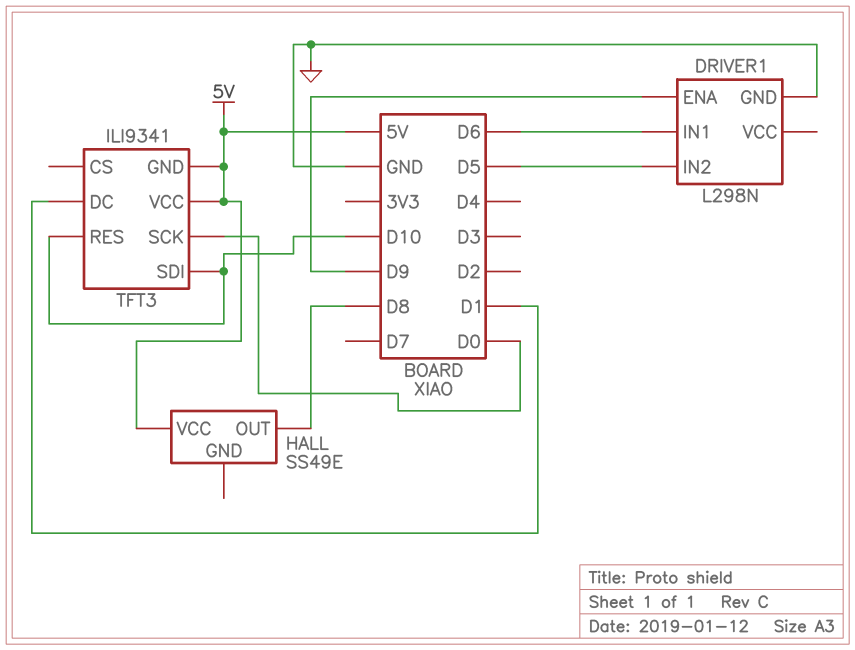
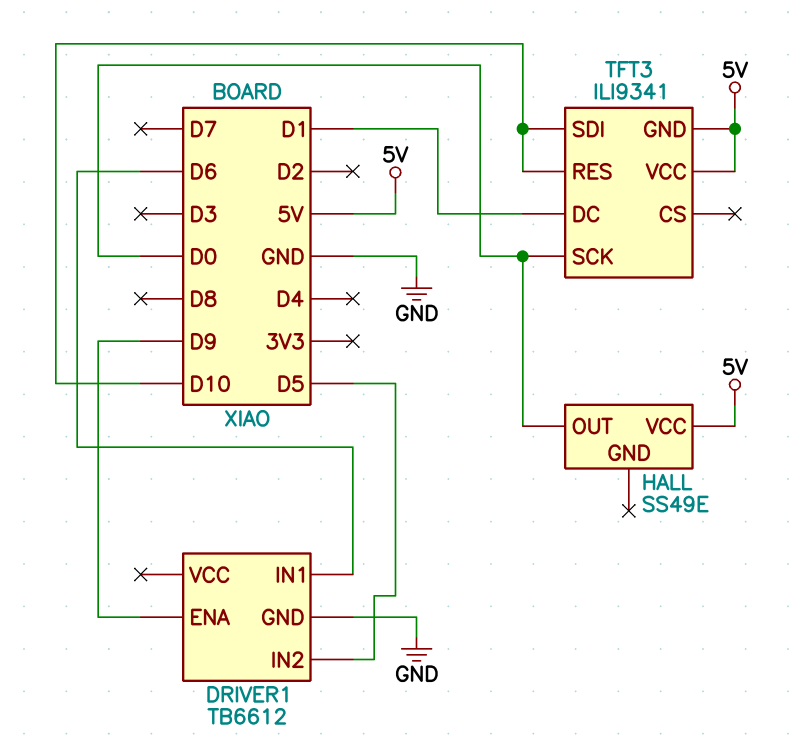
DRIVER1: L298N -> TB6612
HALL pin OUT: D8 -> D0

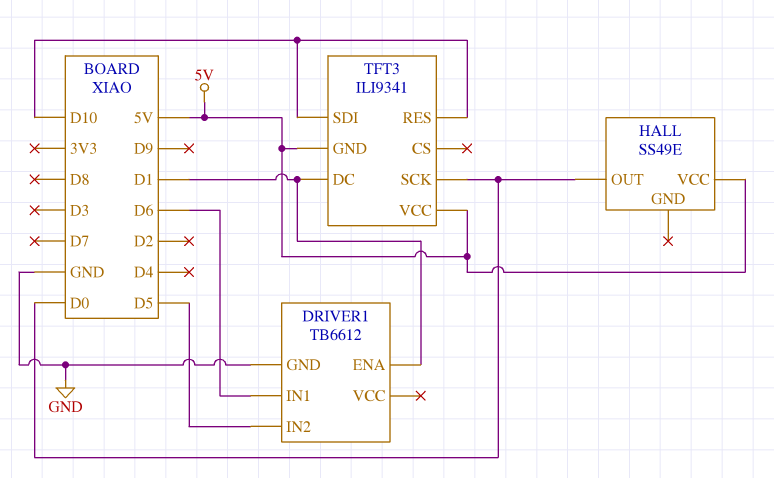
DRIVER1 pin ENA: D9 -> D1

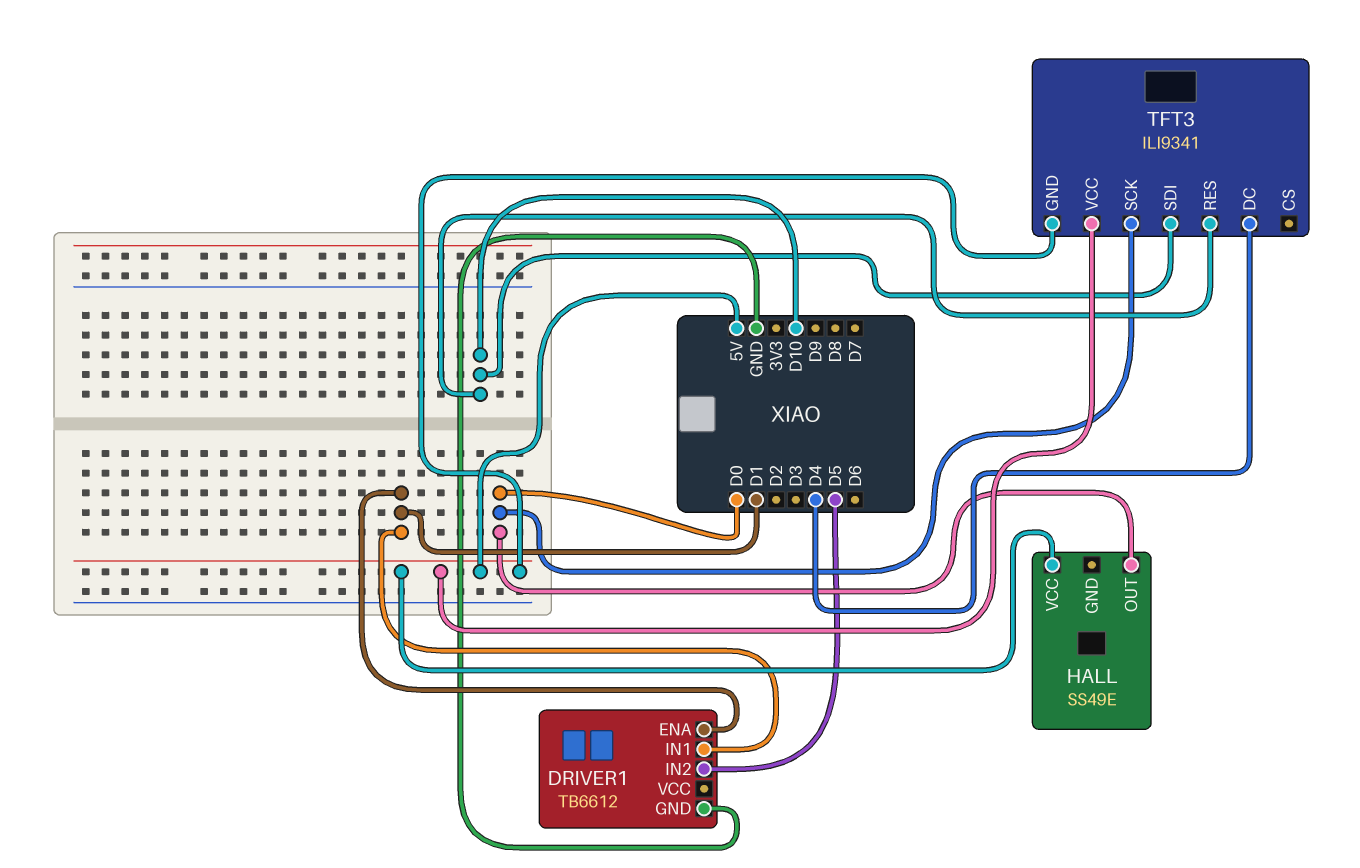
DRIVER1 pin IN1: D6 -> D1
TFT3 pin DC: D1 -> D4

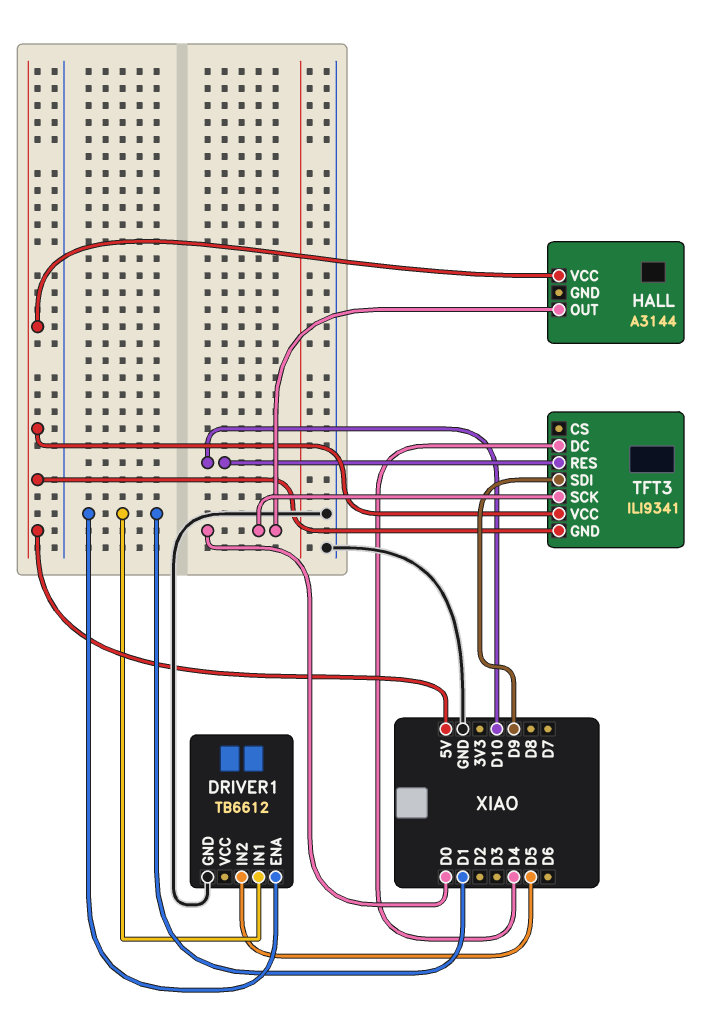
HALL: SS49E -> A3144
TFT3 pin SDI: D10 -> D9

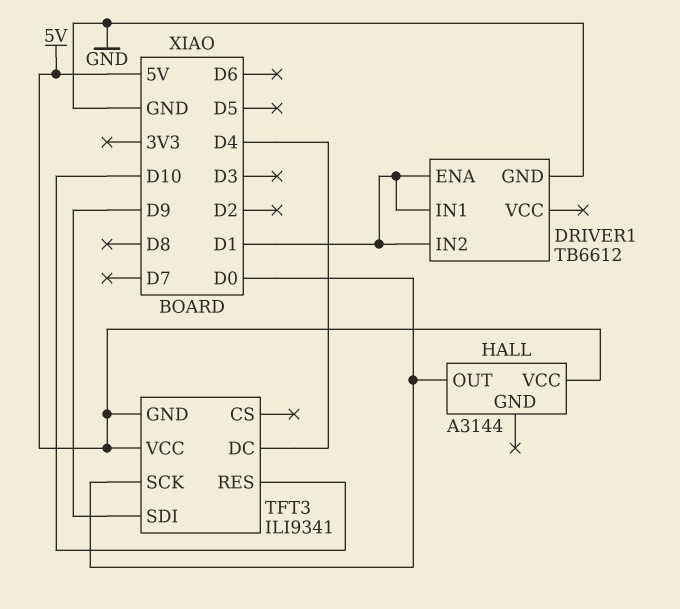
DRIVER1 pin IN2: D5 -> D1

